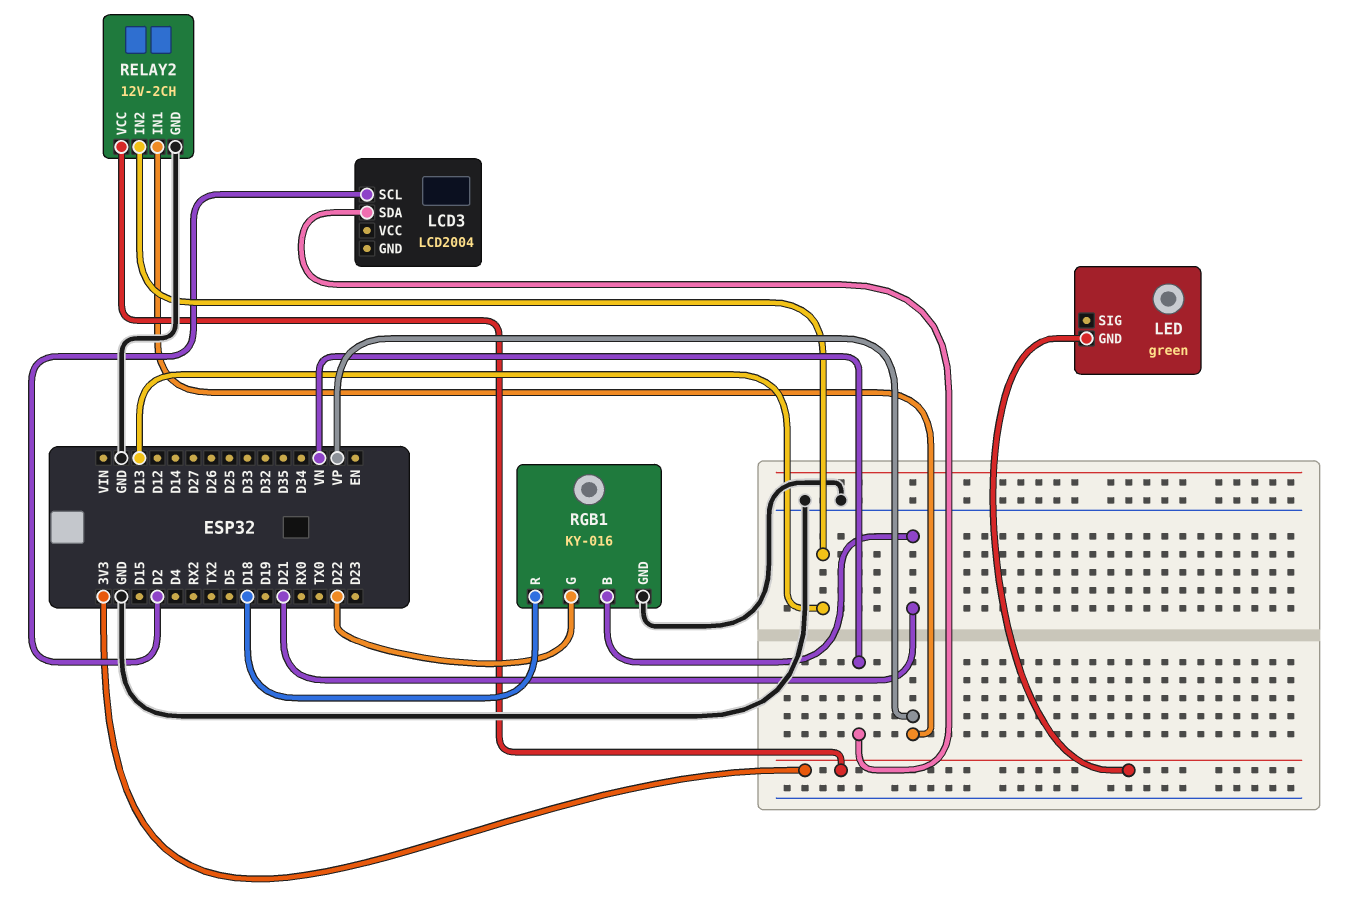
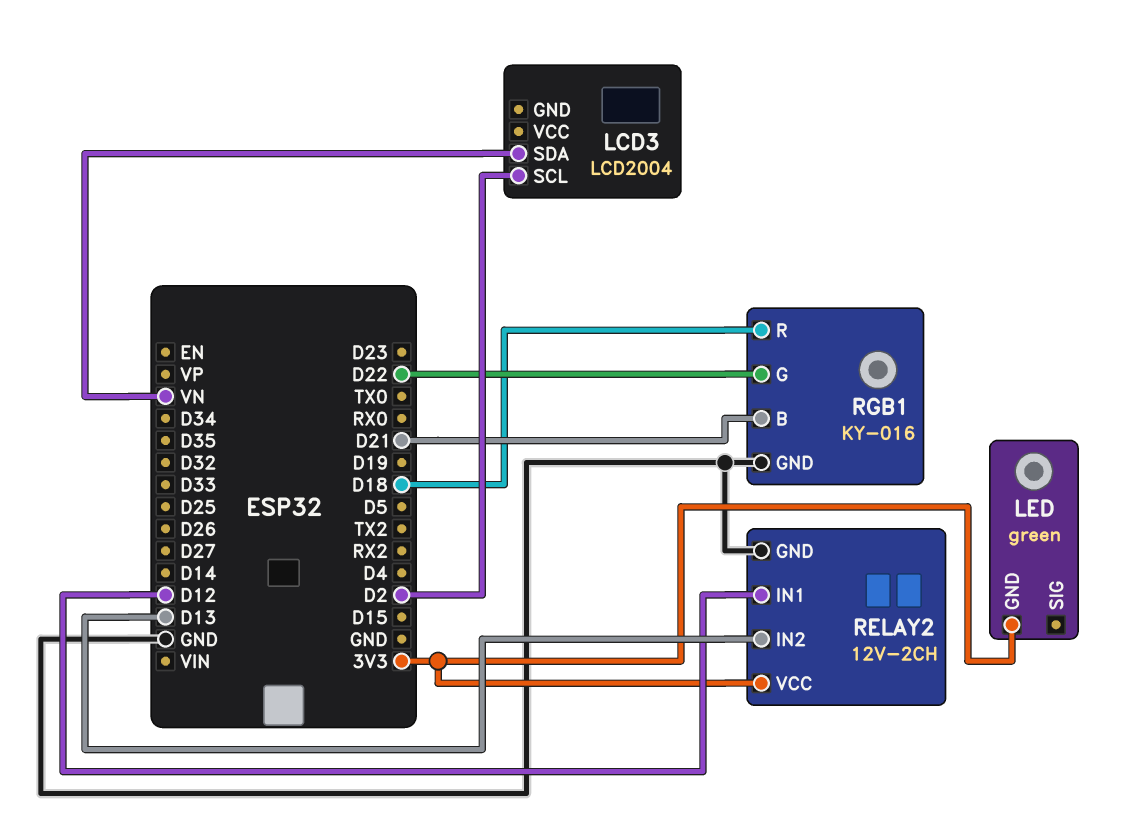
RELAY2 pin IN1: VP -> D12

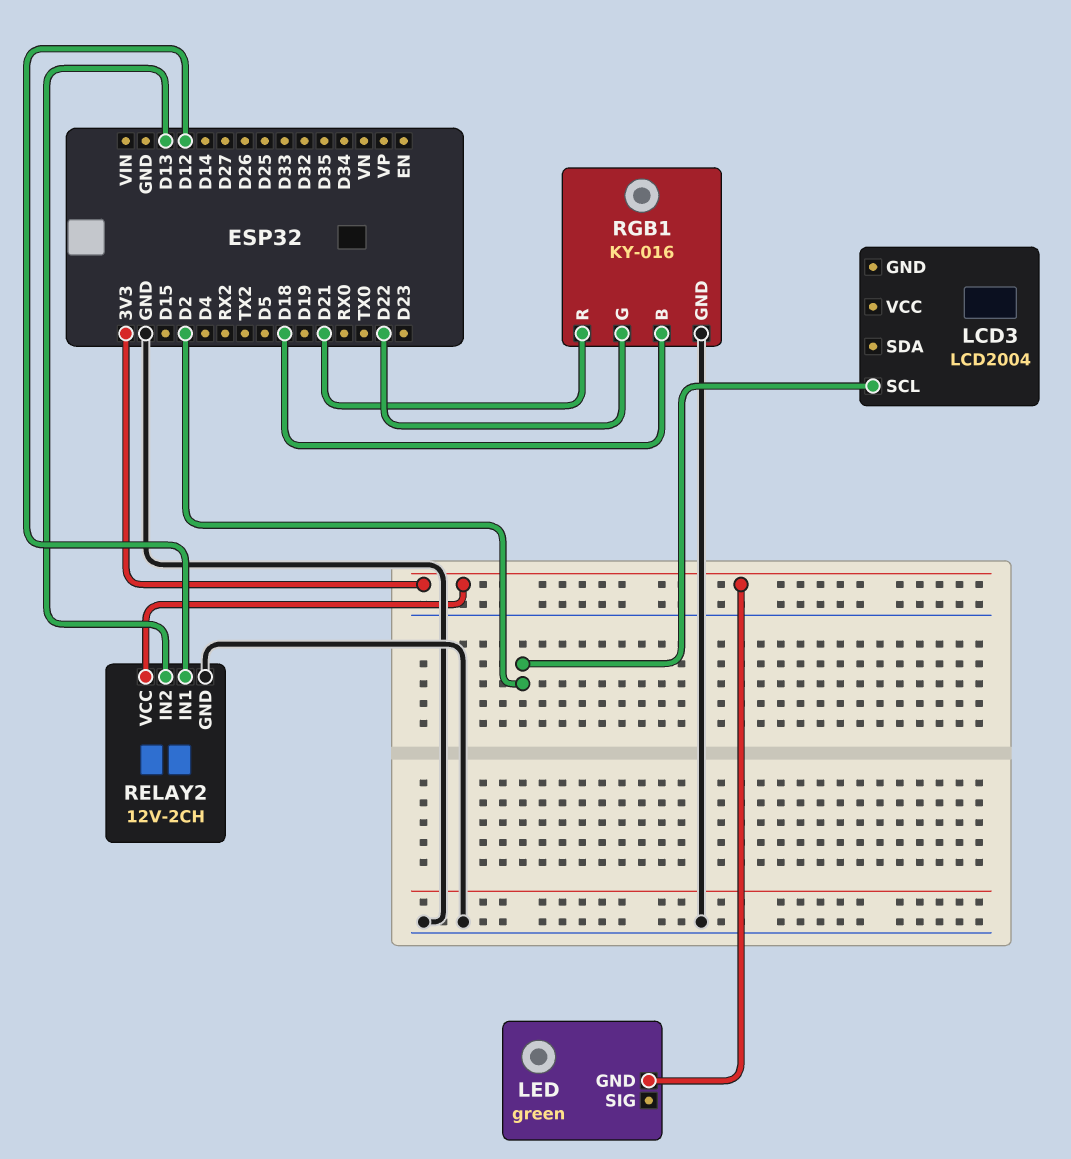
LCD3 pin SDA: VN -> none
RGB1 pin B: D21 -> D18
RGB1 pin R: D18 -> D21

